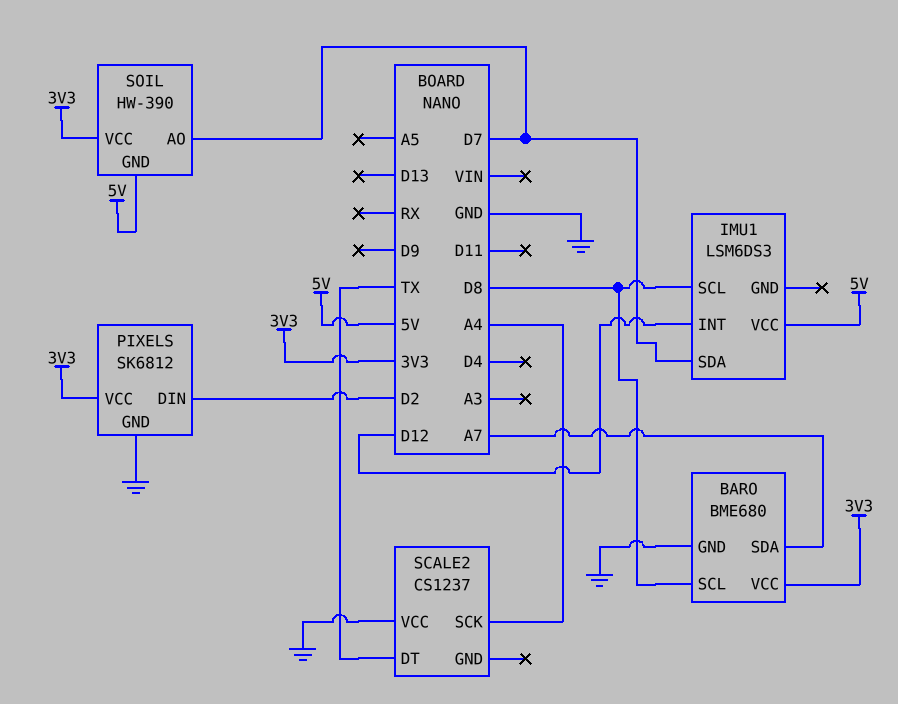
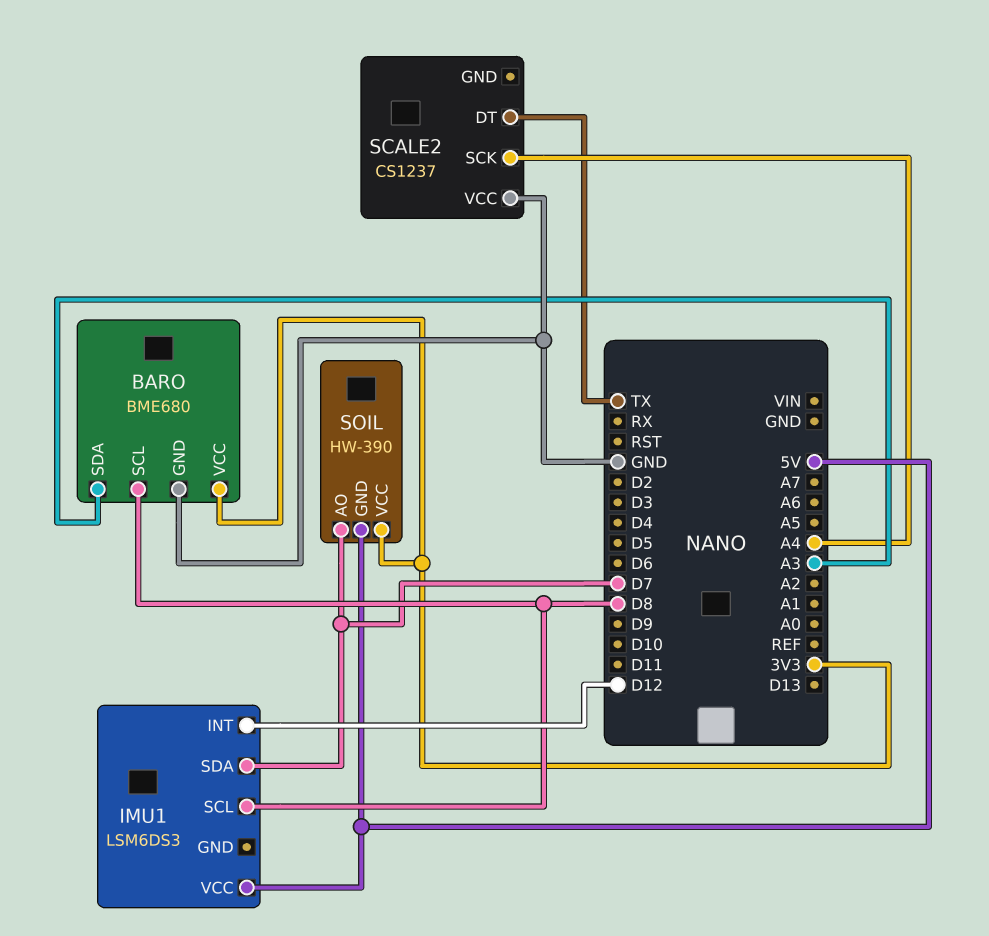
BARO pin SDA: A7 -> A3
PIXELS: SK6812 -> none
PIXELS pin DIN: D2 -> none
PIXELS pin GND: GND -> none
PIXELS pin VCC: 3V3 -> none

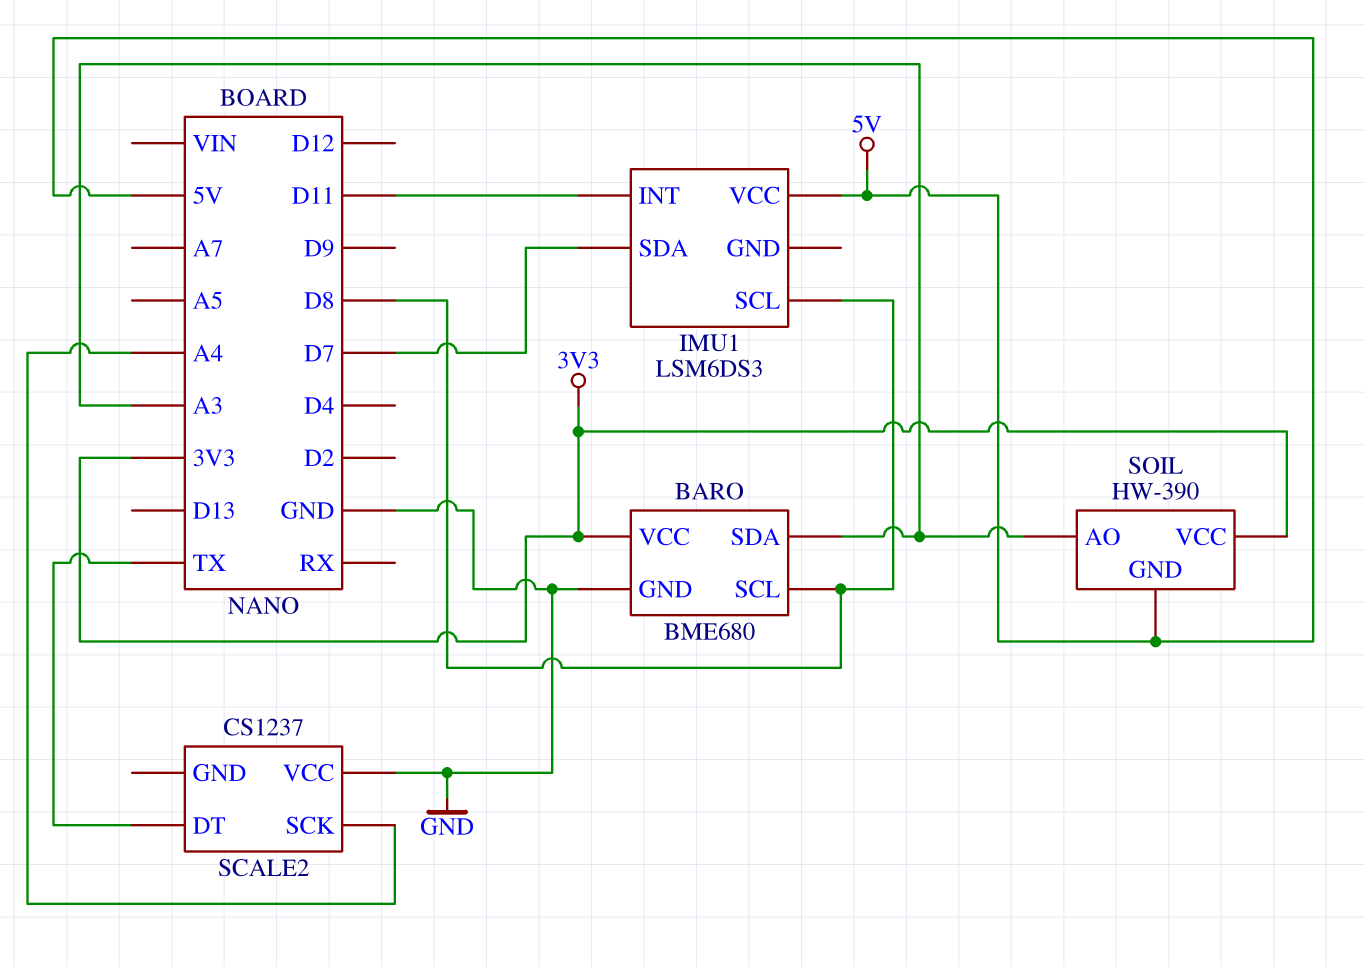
IMU1 pin INT: D12 -> D11
SOIL pin AO: D7 -> A3

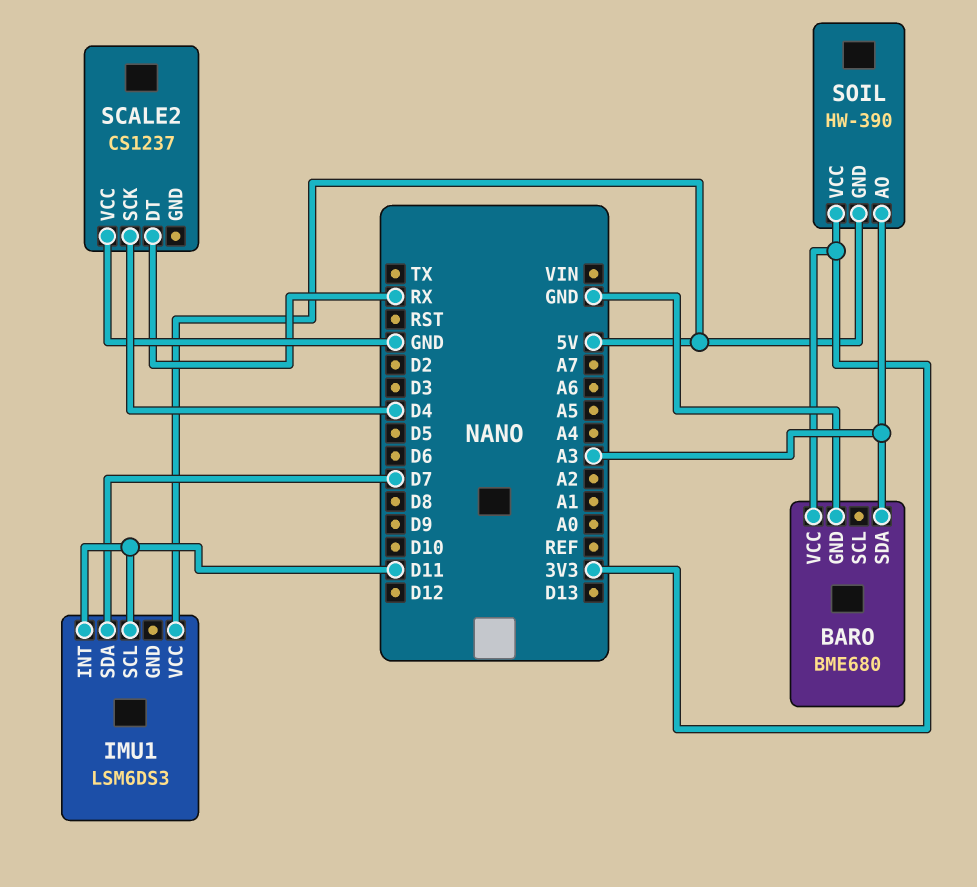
BARO pin SCL: D8 -> none
IMU1 pin SCL: D8 -> D11
SCALE2 pin DT: TX -> RX
SCALE2 pin SCK: A4 -> D4

